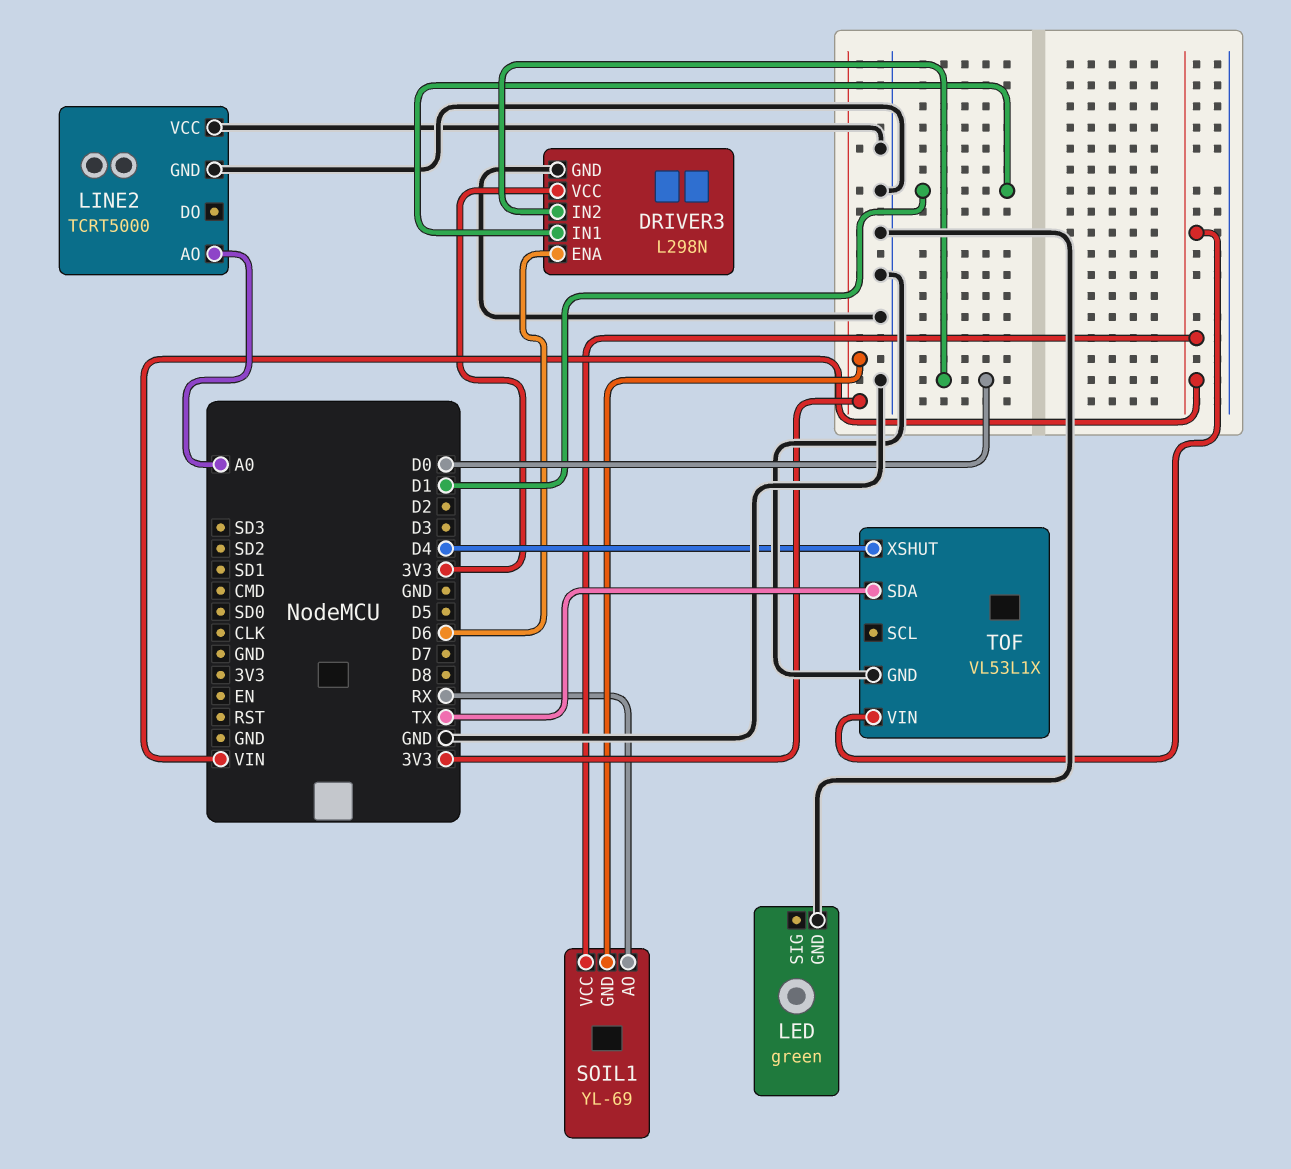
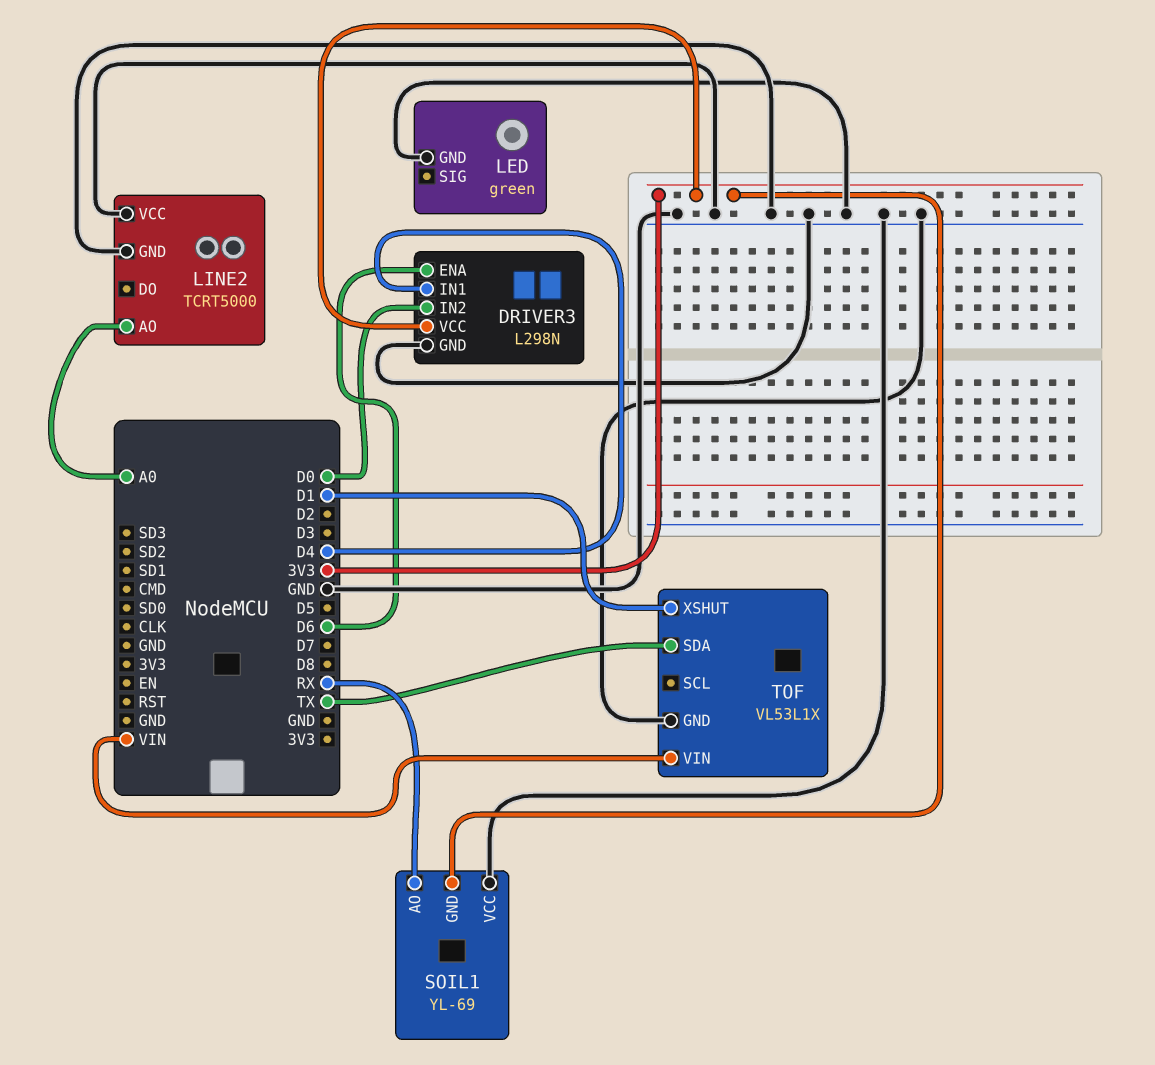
DRIVER3 pin IN1: D1 -> D4
SOIL1 pin VCC: VIN -> GND
TOF pin XSHUT: D4 -> D1

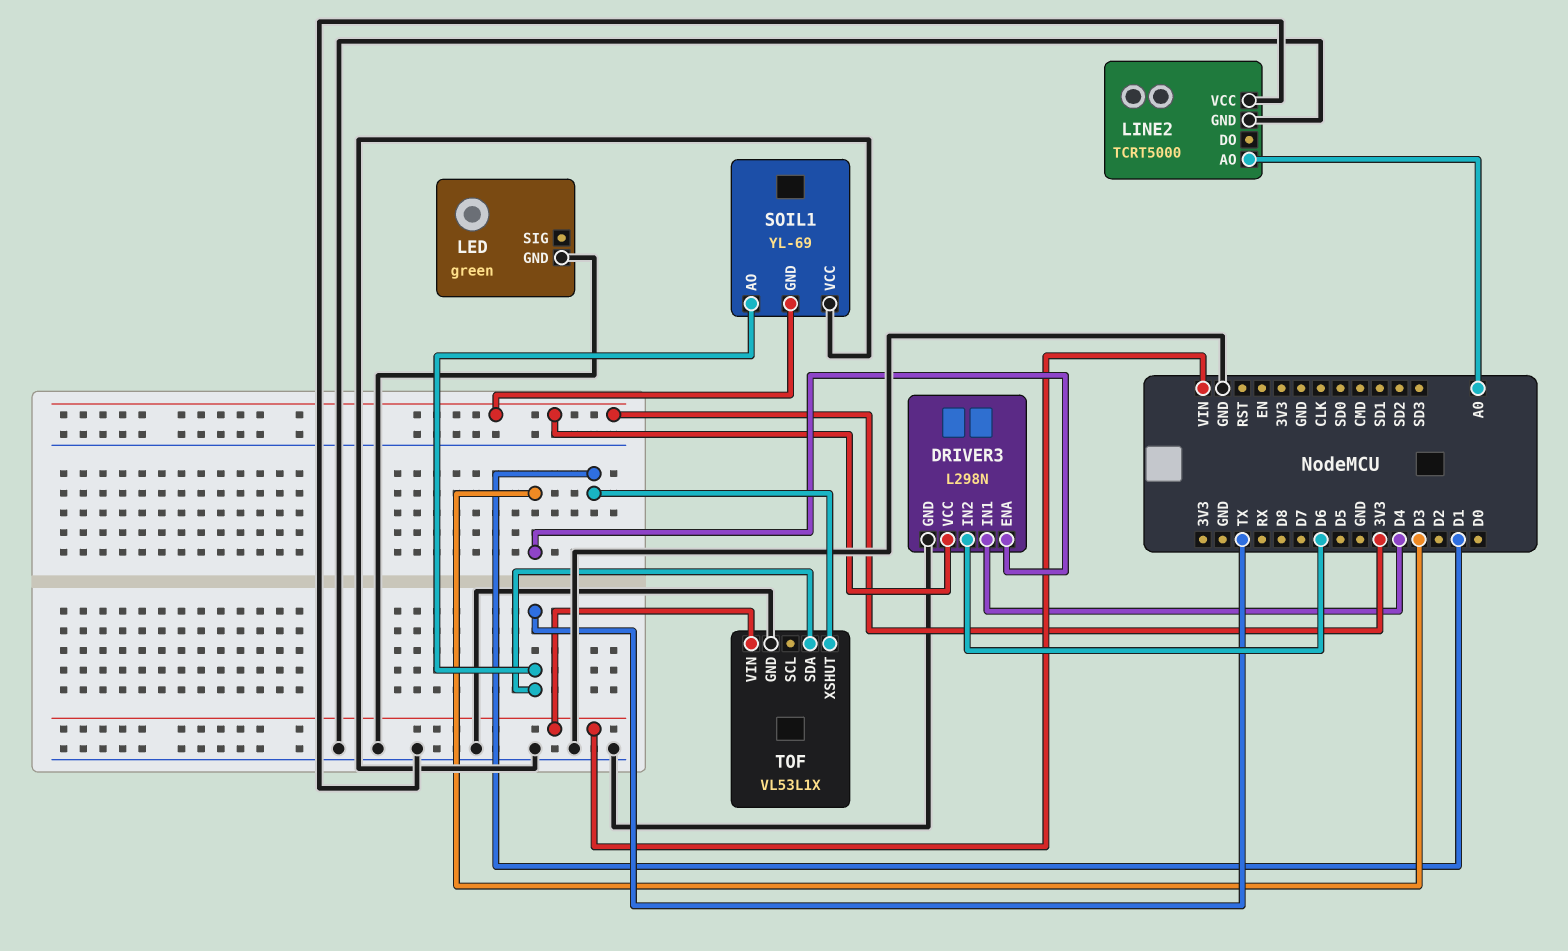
DRIVER3 pin ENA: D6 -> D3
DRIVER3 pin IN2: D0 -> D6
SOIL1 pin AO: RX -> TX

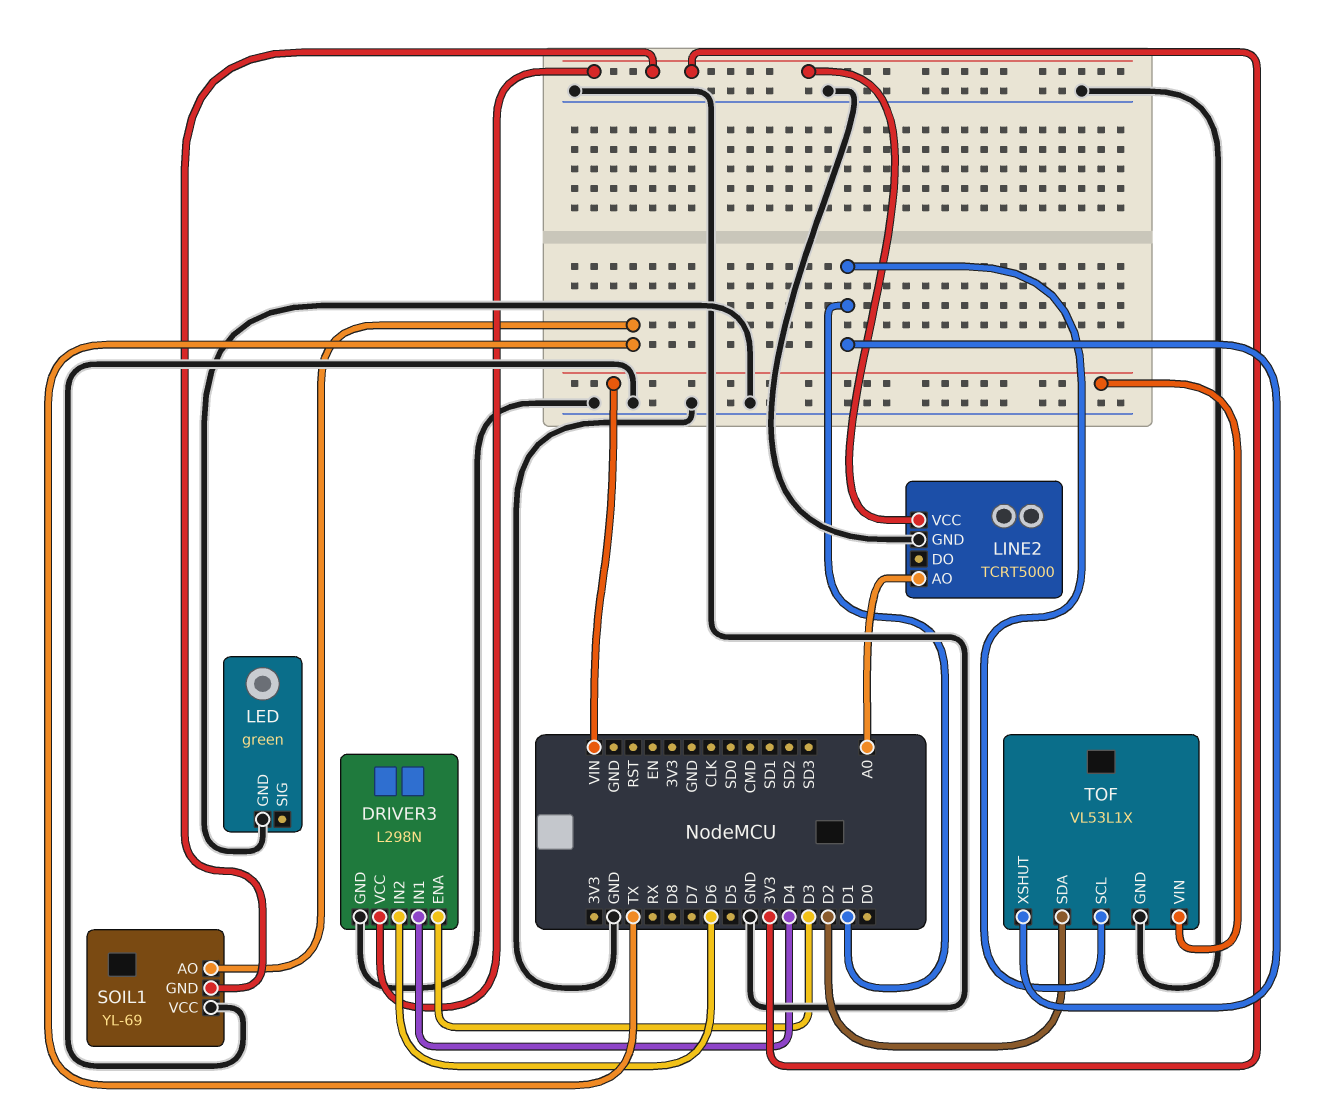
LINE2 pin VCC: GND -> 3V3
TOF pin SCL: none -> D1
TOF pin SDA: TX -> D2

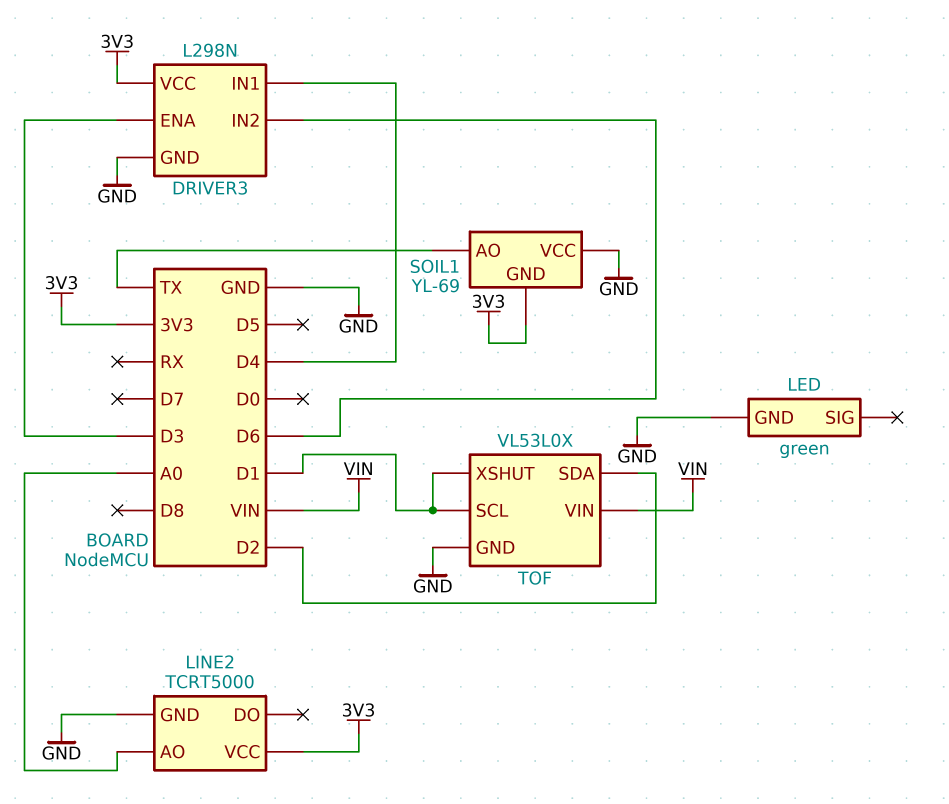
TOF: VL53L1X -> VL53L0X

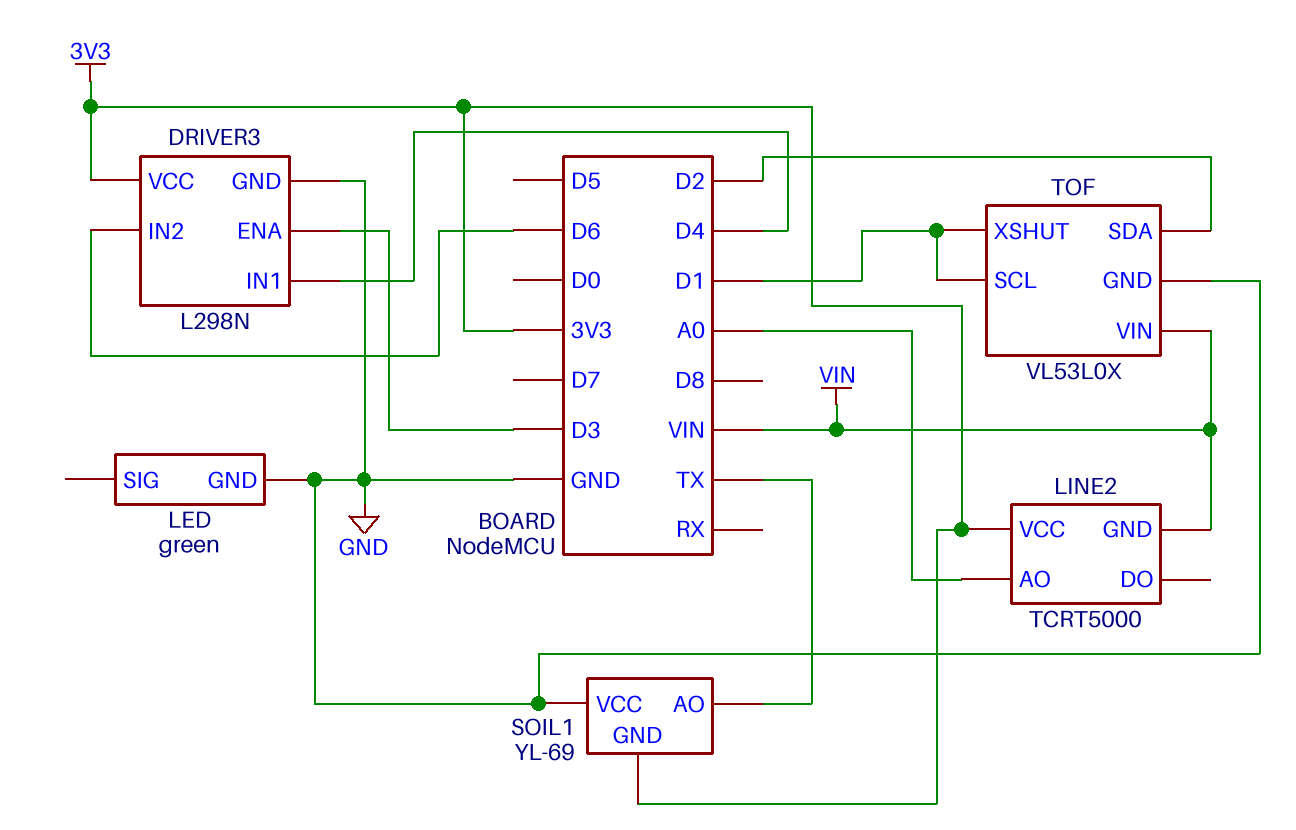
LINE2 pin GND: GND -> VIN

